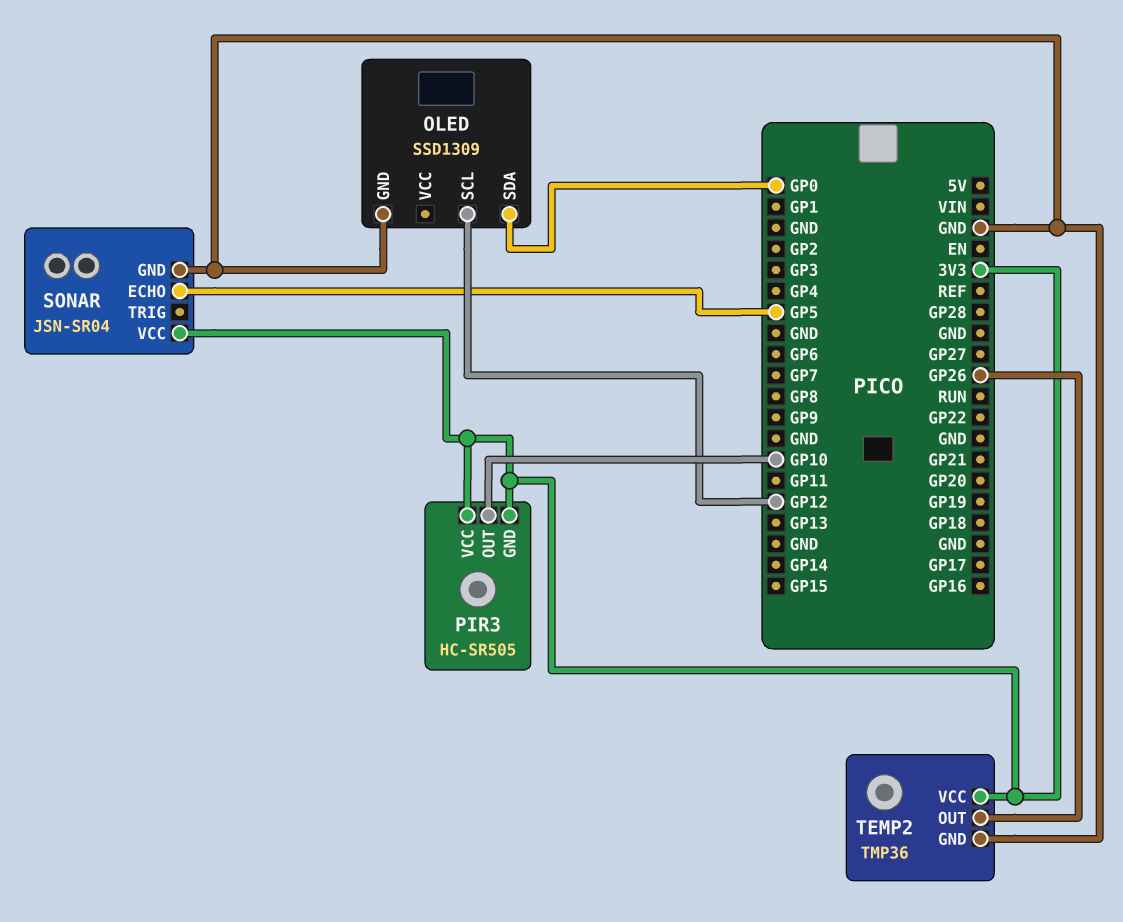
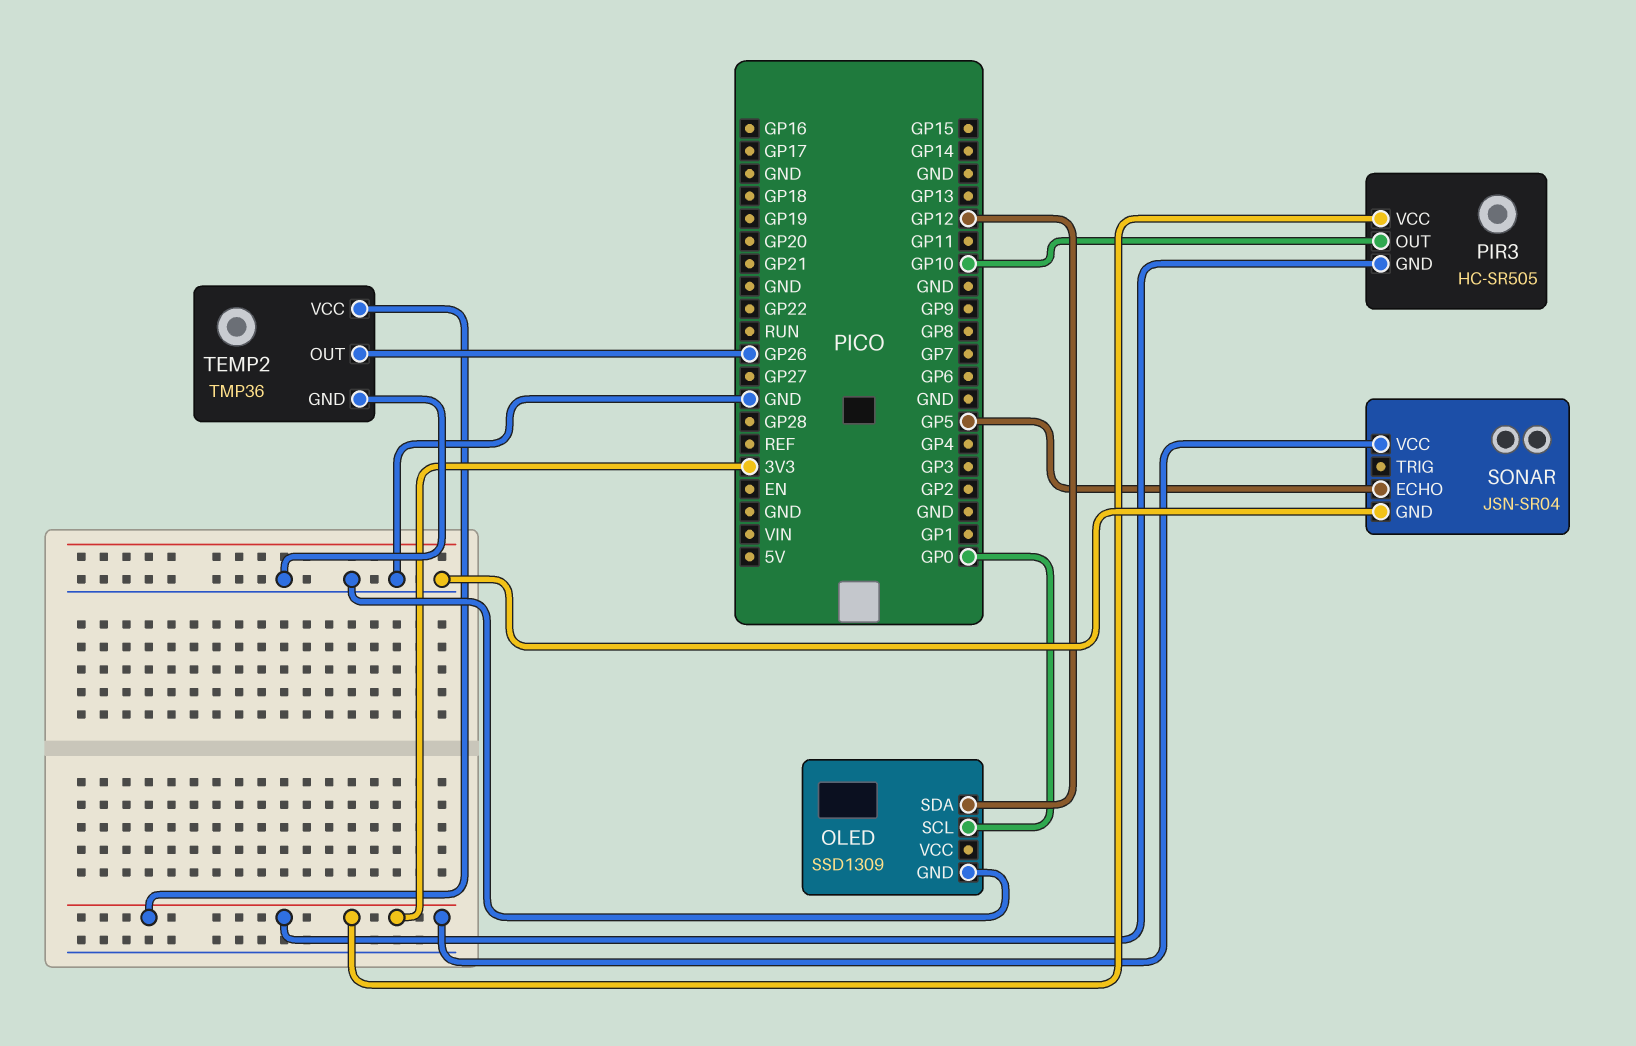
OLED pin SCL: GP12 -> GP0
OLED pin SDA: GP0 -> GP12

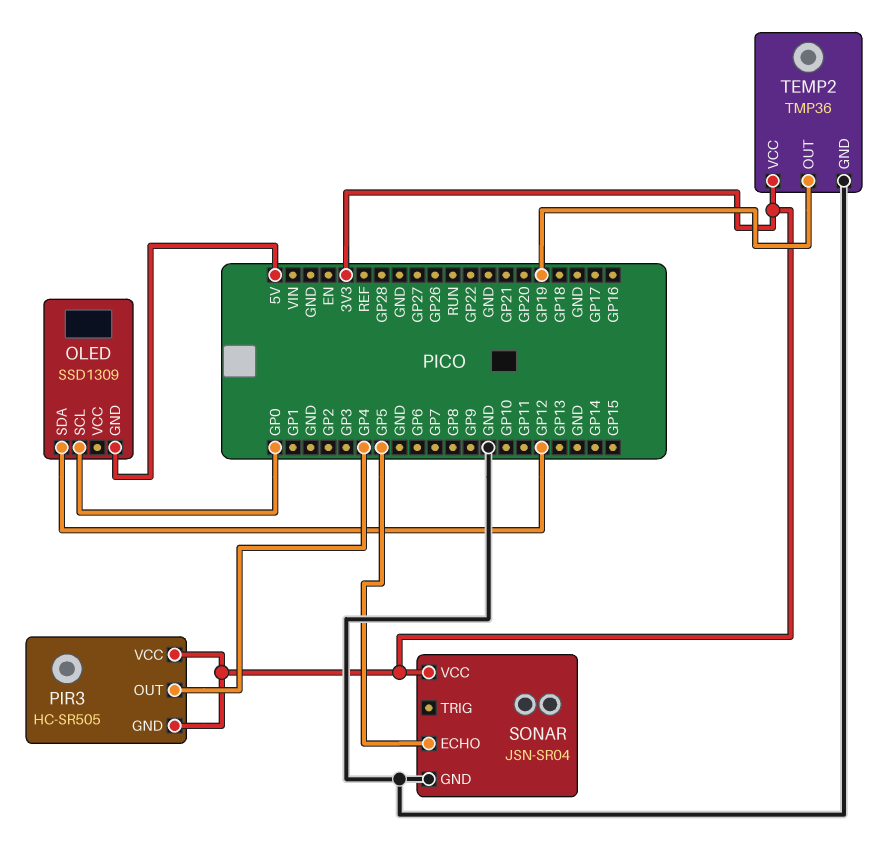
OLED pin GND: GND -> 5V
PIR3 pin OUT: GP10 -> GP4
TEMP2 pin OUT: GP26 -> GP19

